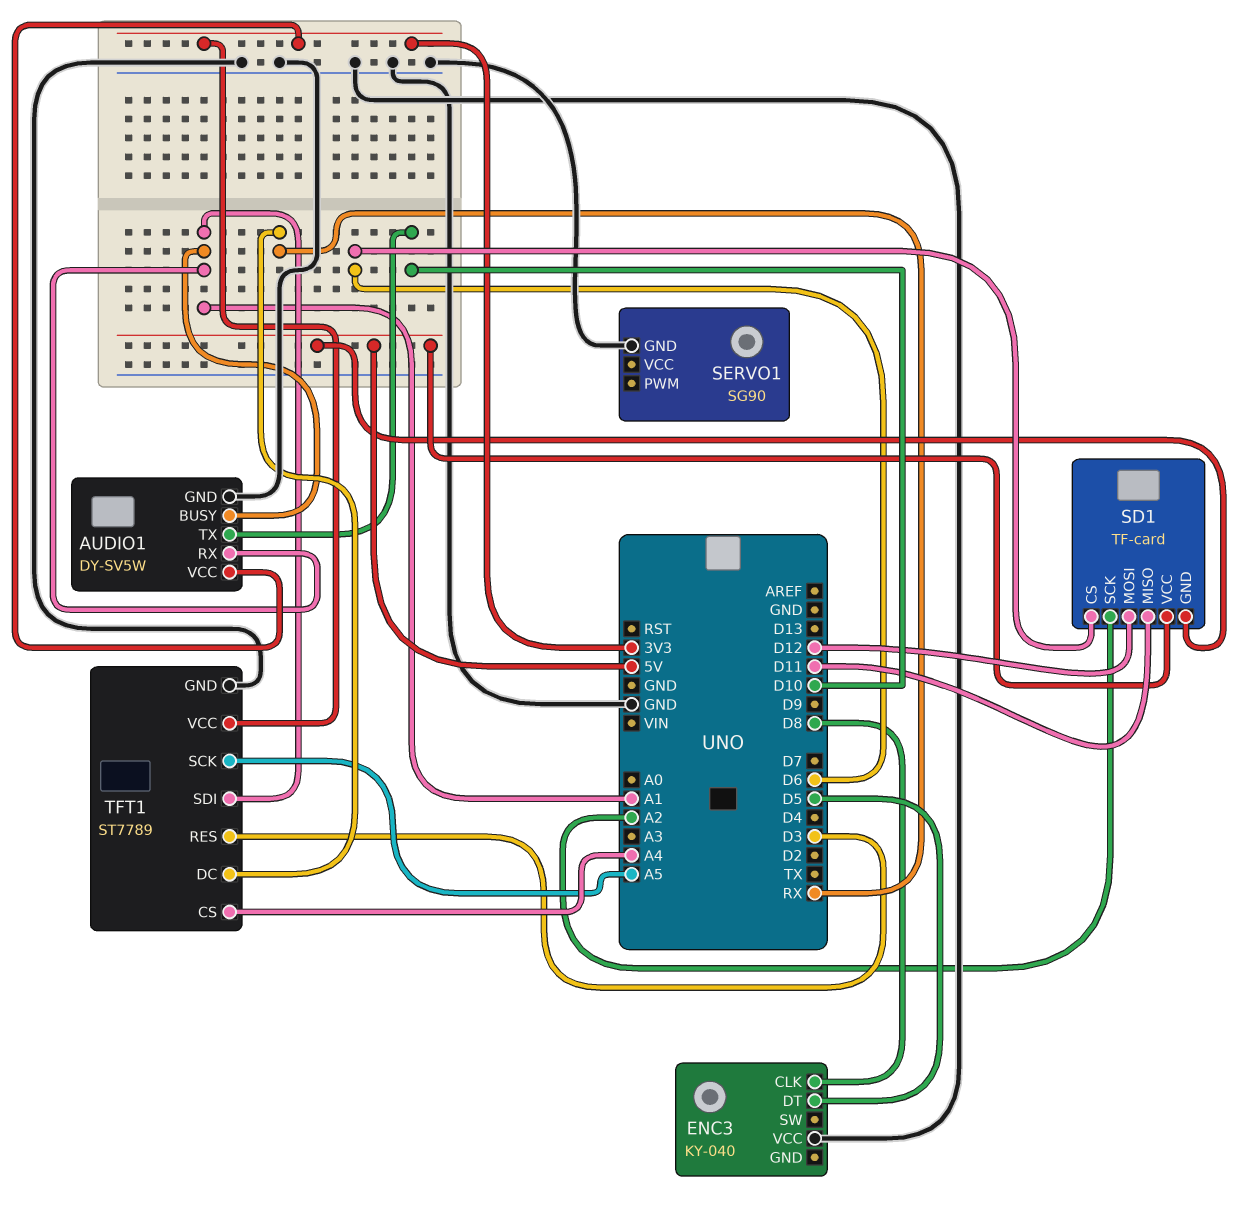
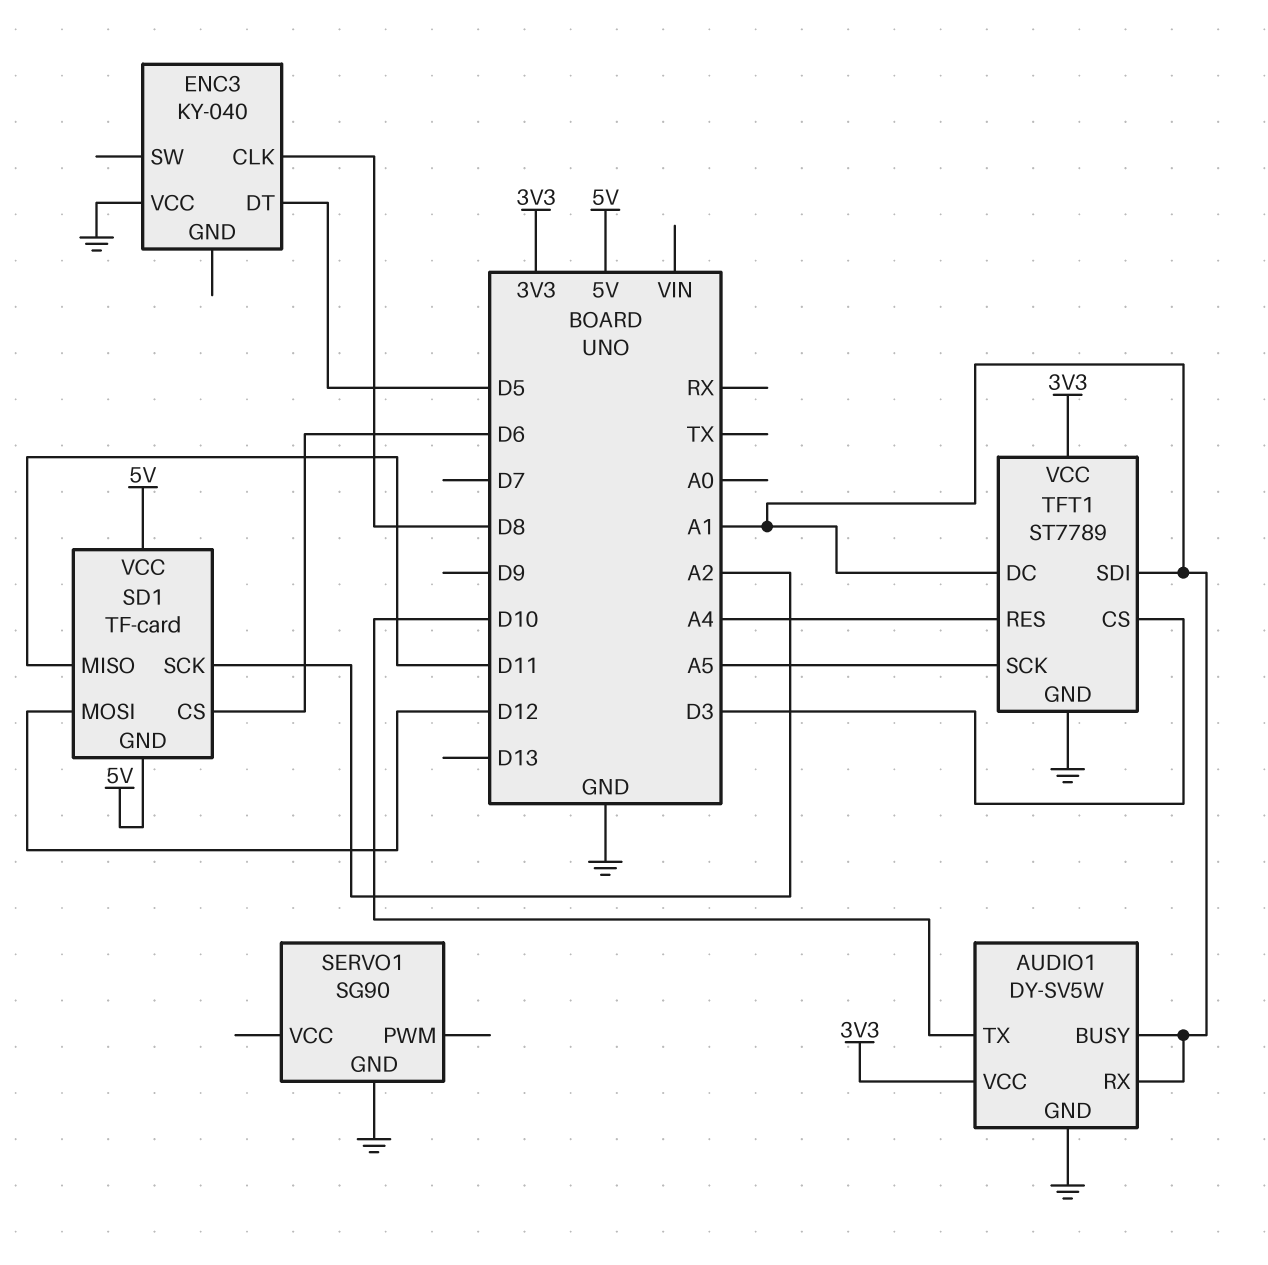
TFT1 pin CS: A4 -> D3
TFT1 pin DC: RX -> A1
TFT1 pin RES: D3 -> A4

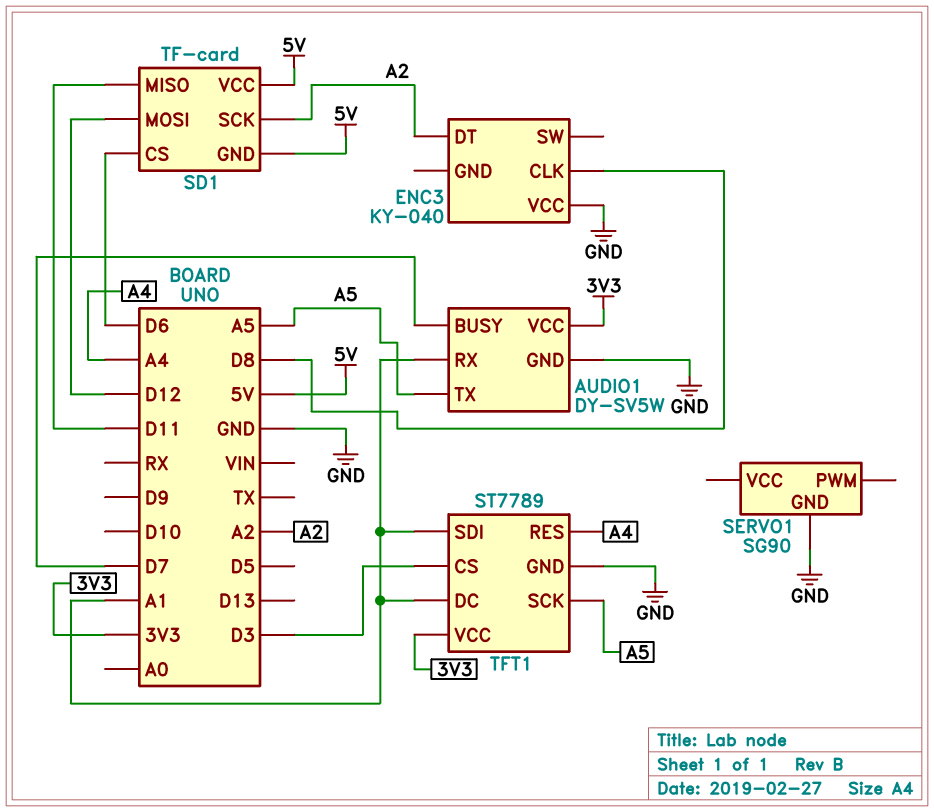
AUDIO1 pin BUSY: A1 -> D7
AUDIO1 pin TX: D10 -> A5
ENC3 pin DT: D5 -> A2

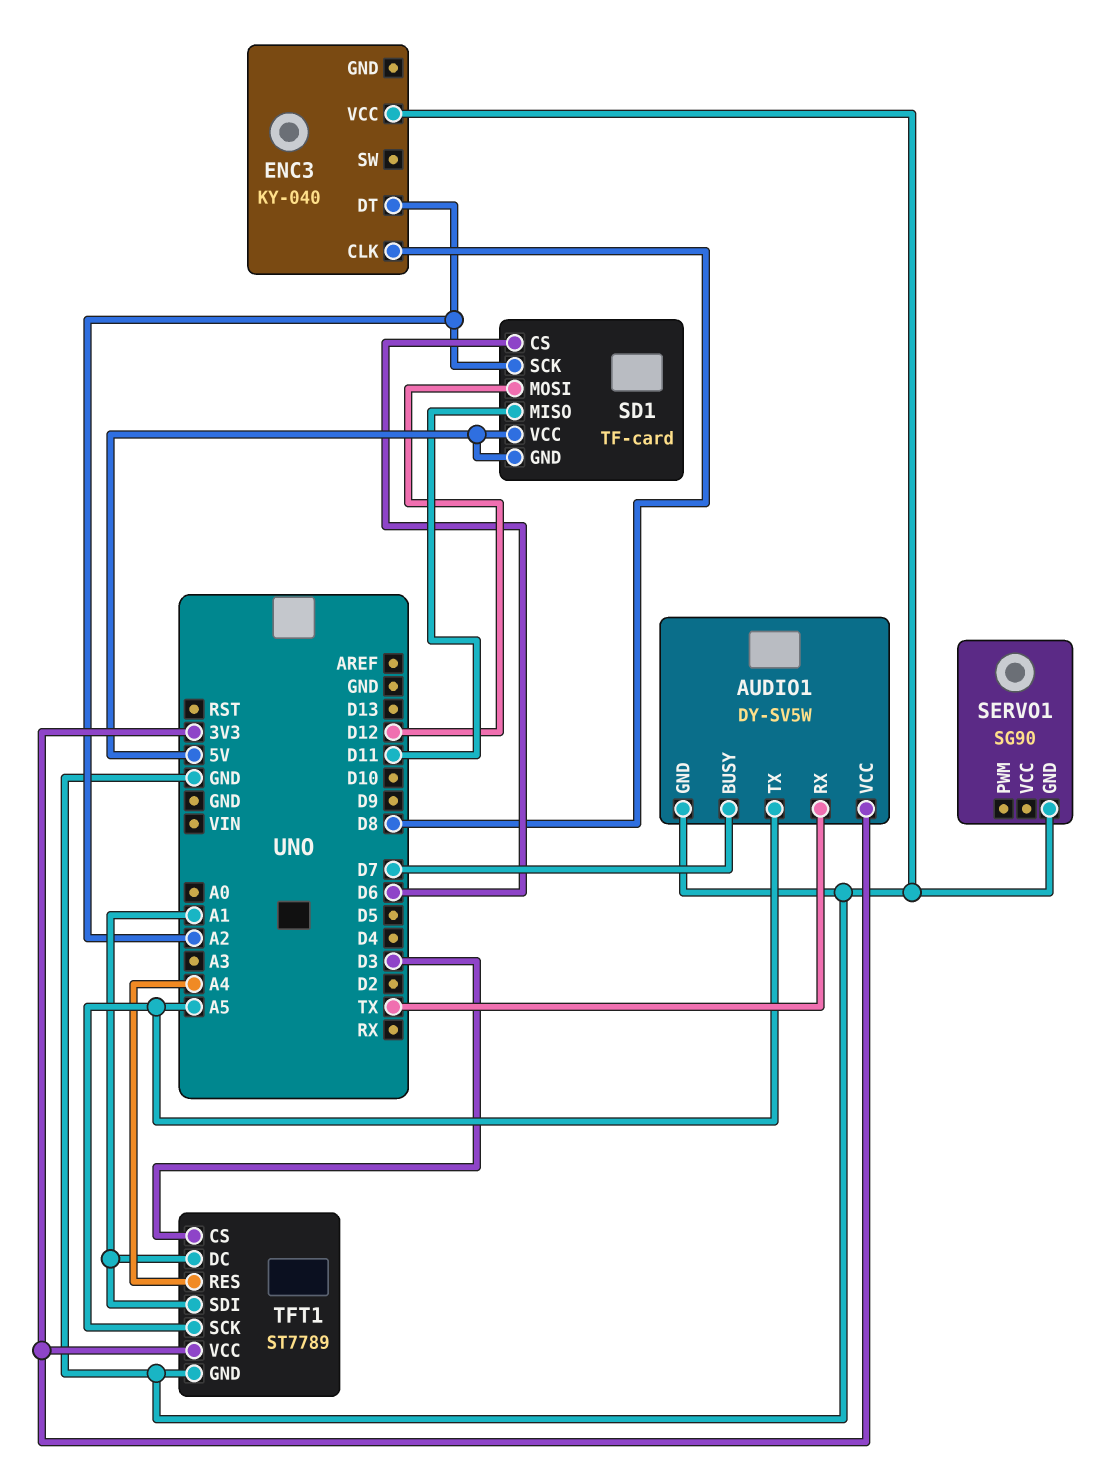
AUDIO1 pin RX: A1 -> TX

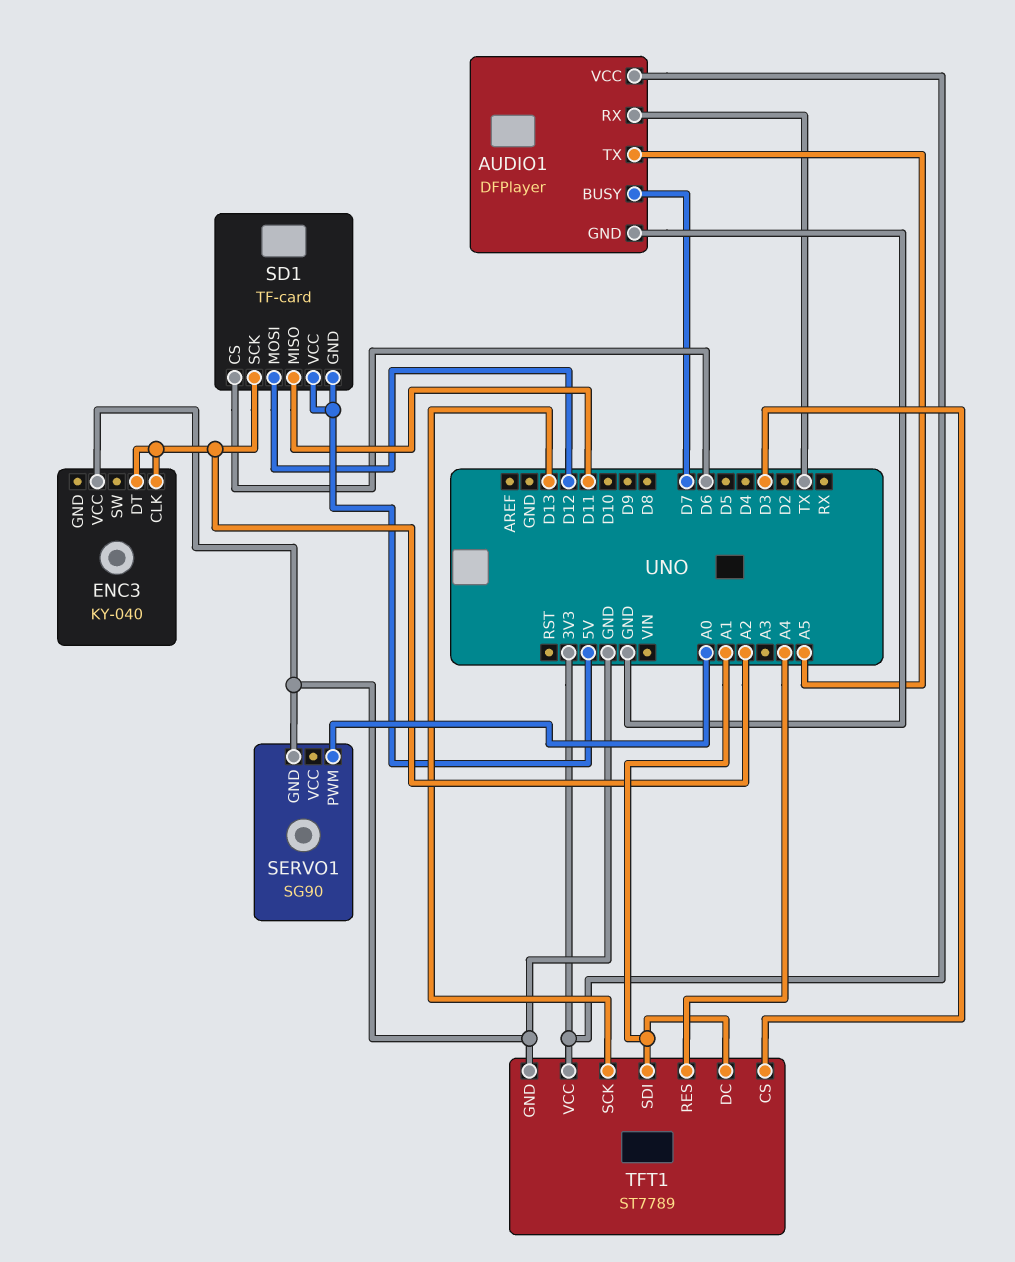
AUDIO1: DY-SV5W -> DFPlayer
ENC3 pin CLK: D8 -> A2
SERVO1 pin PWM: none -> A0
TFT1 pin SCK: A5 -> D13

